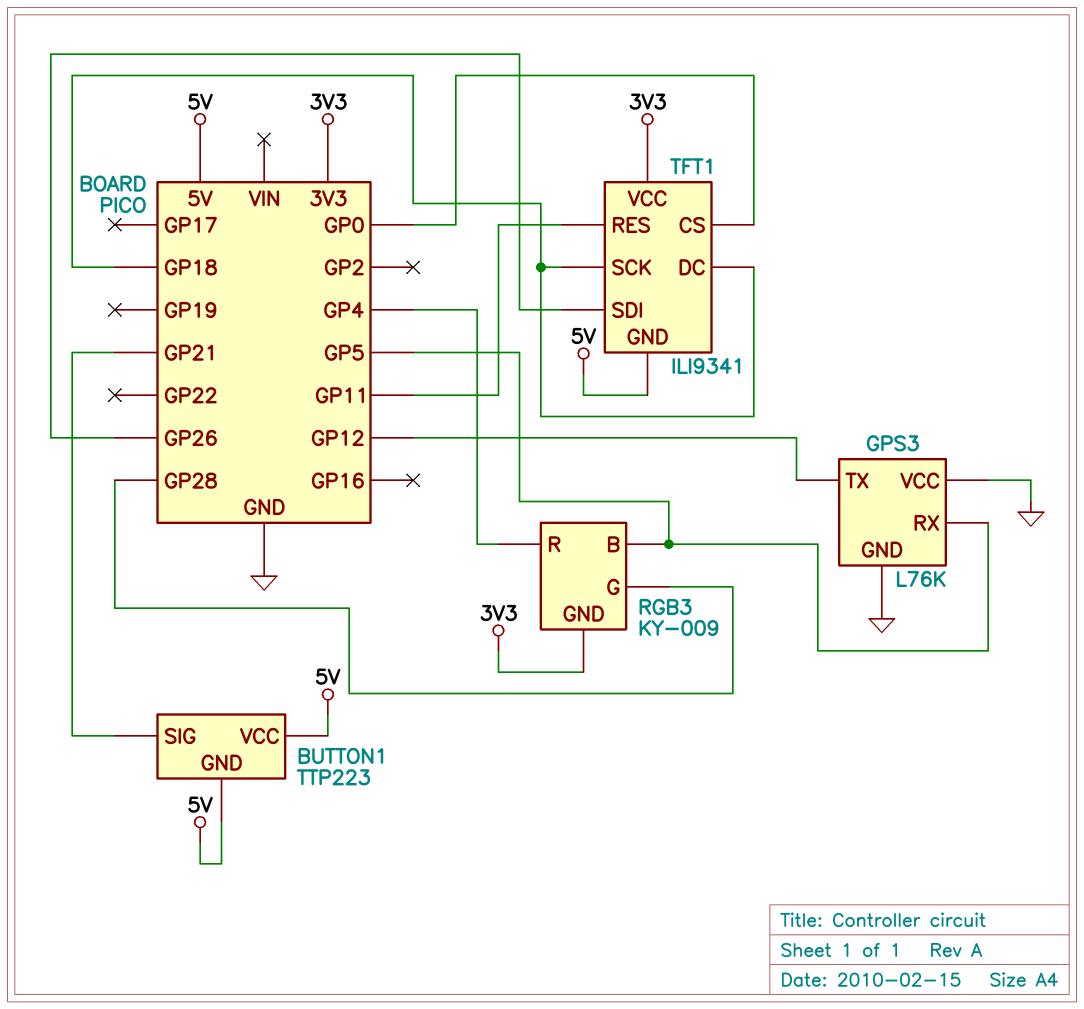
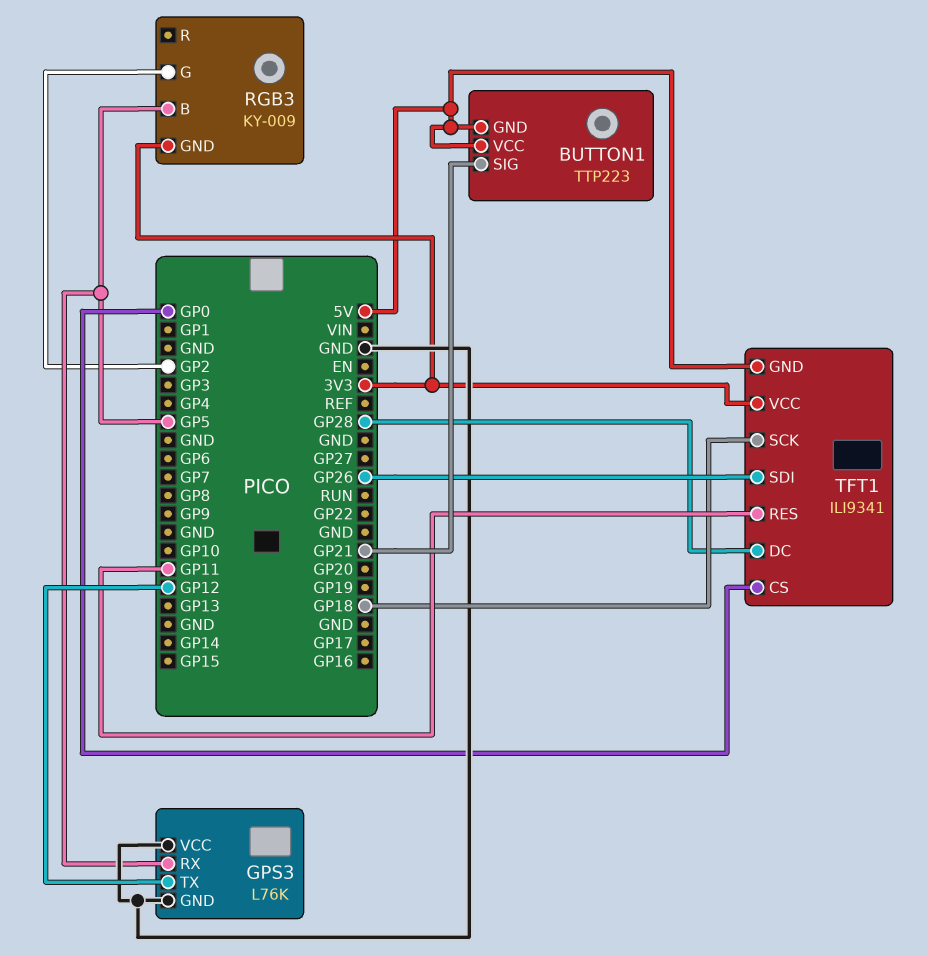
RGB3 pin G: GP28 -> GP2
RGB3 pin R: GP4 -> none
TFT1 pin DC: GP18 -> GP28

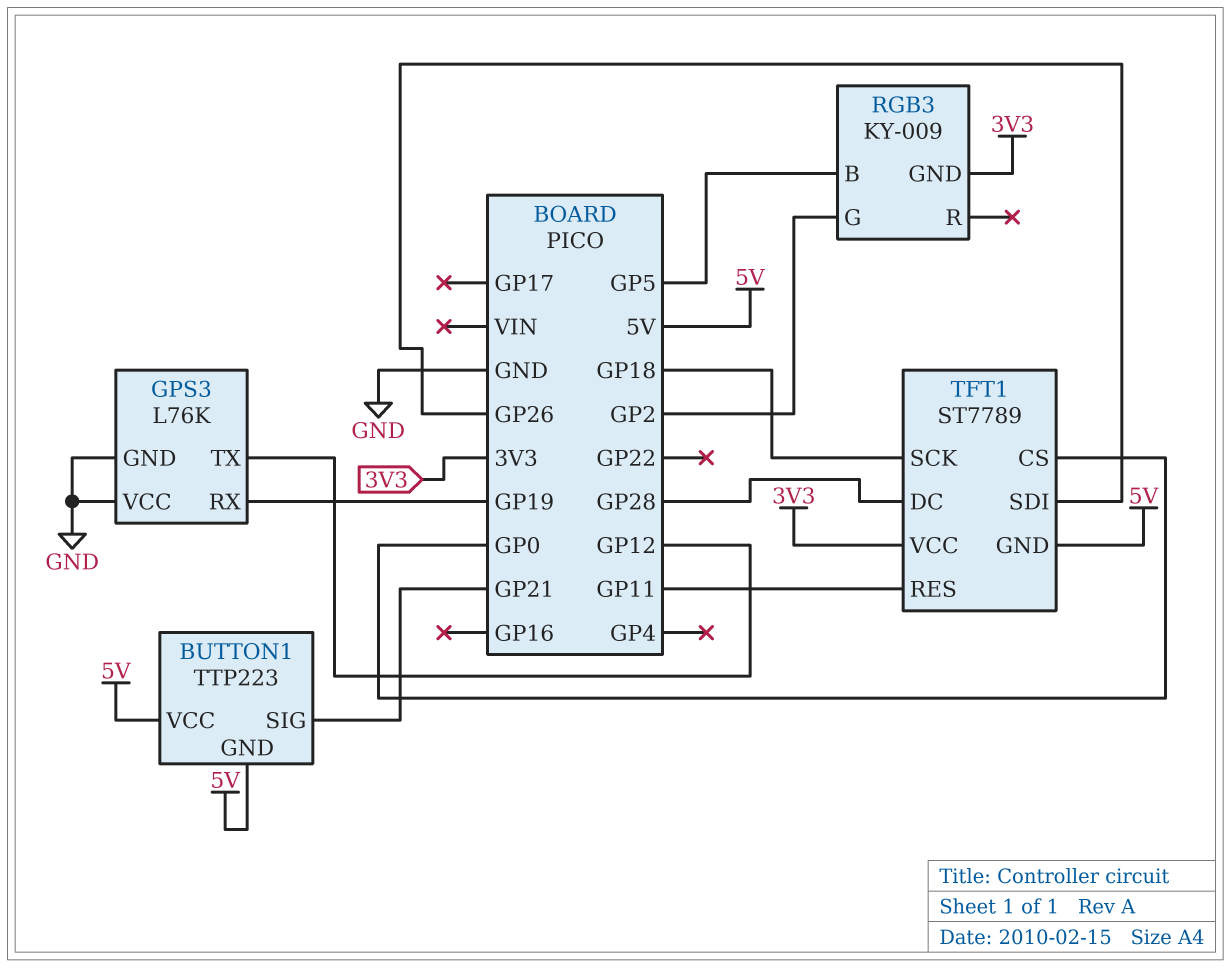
GPS3 pin RX: GP5 -> GP19
TFT1: ILI9341 -> ST7789

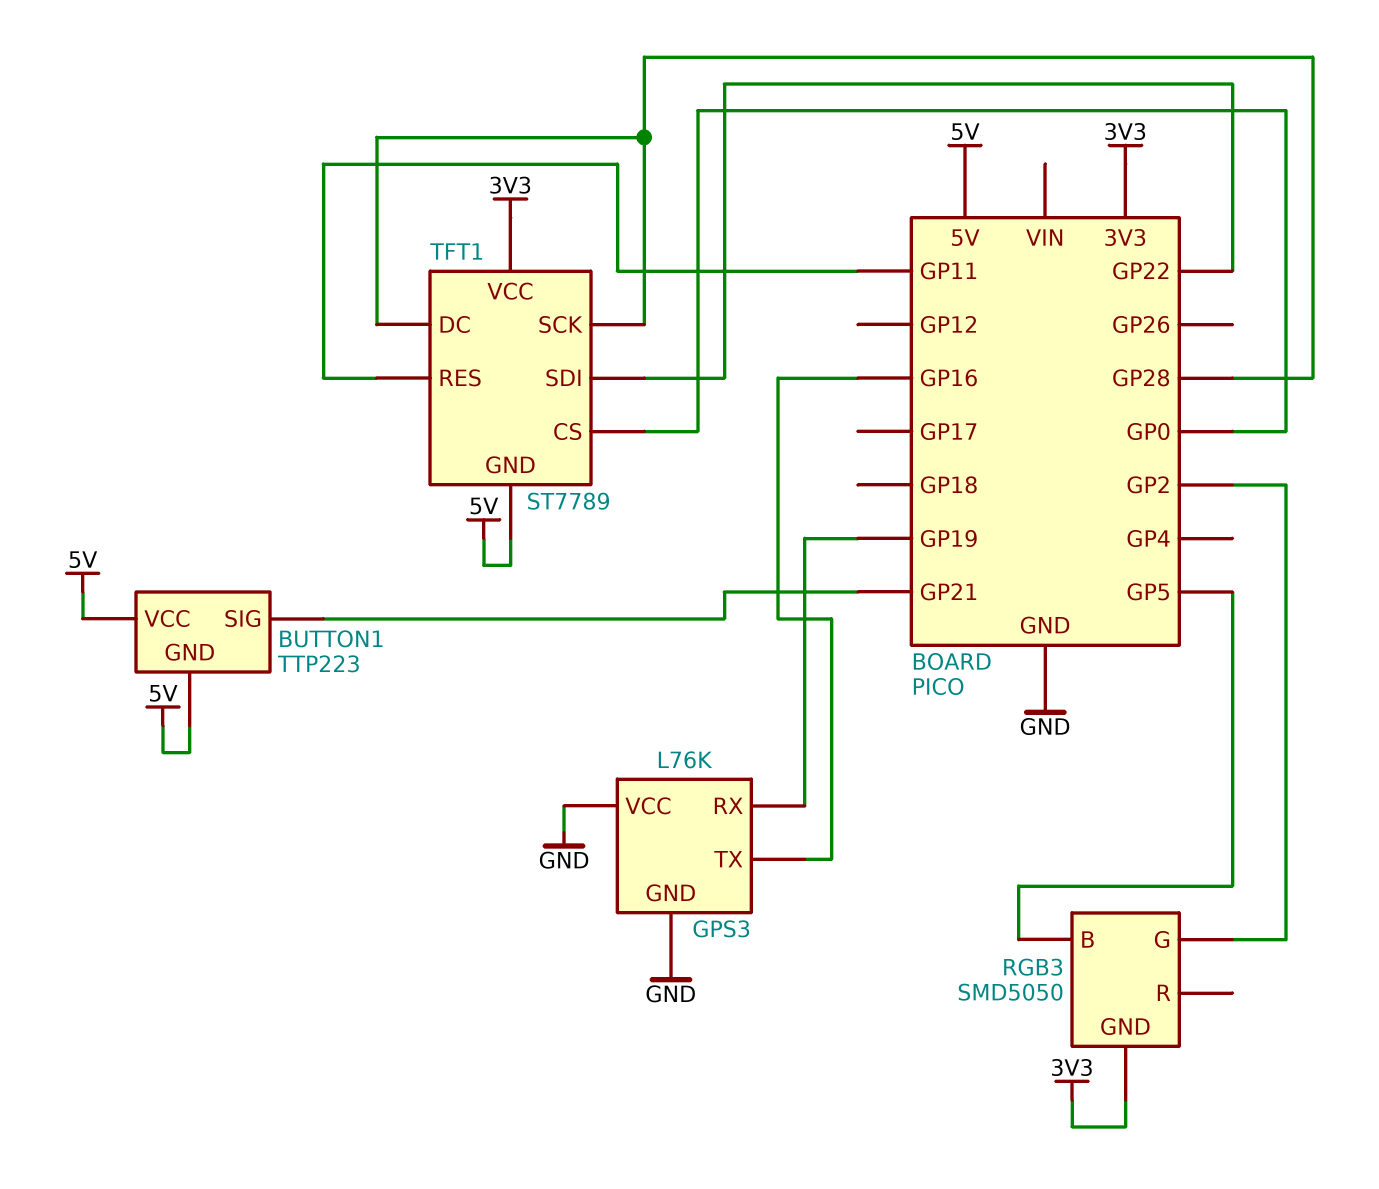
GPS3 pin TX: GP12 -> GP16
RGB3: KY-009 -> SMD5050
TFT1 pin SCK: GP18 -> GP28
TFT1 pin SDI: GP26 -> GP22

